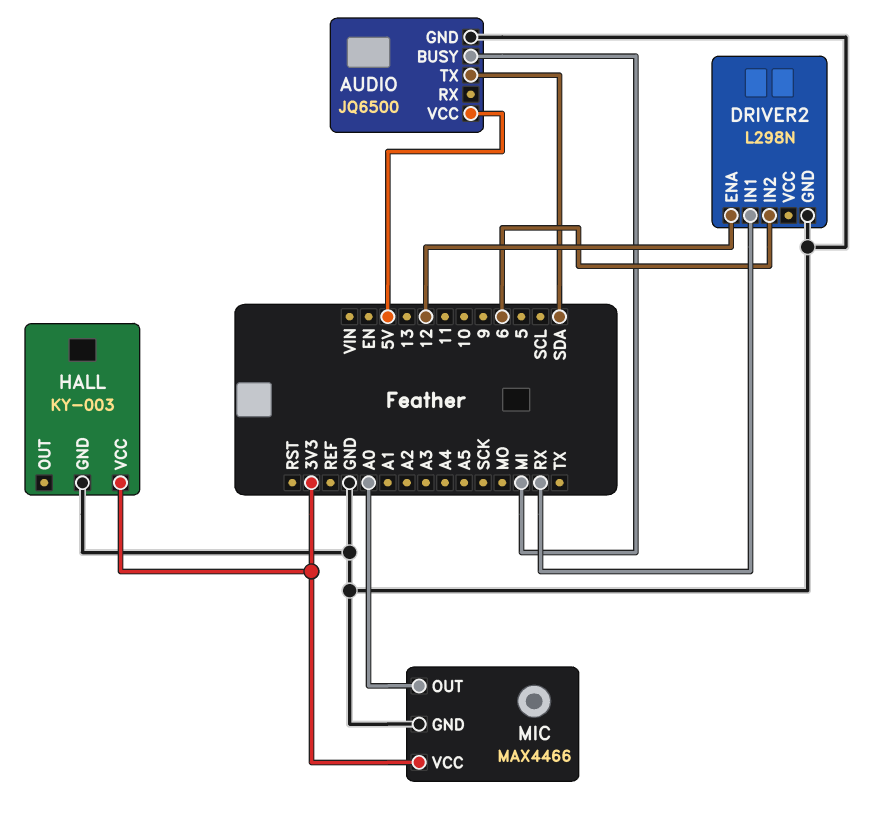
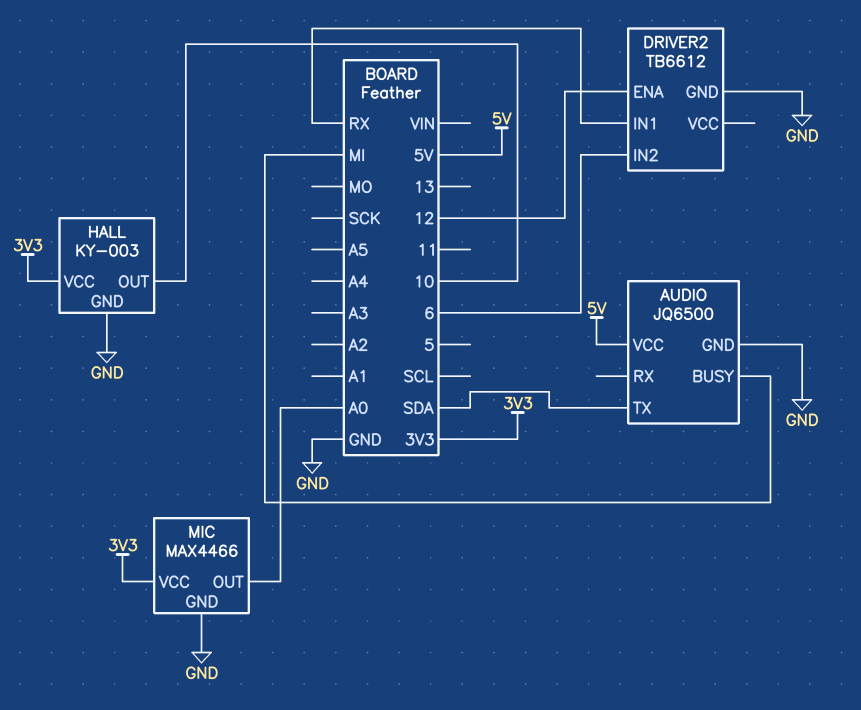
DRIVER2: L298N -> TB6612
HALL pin OUT: none -> 10

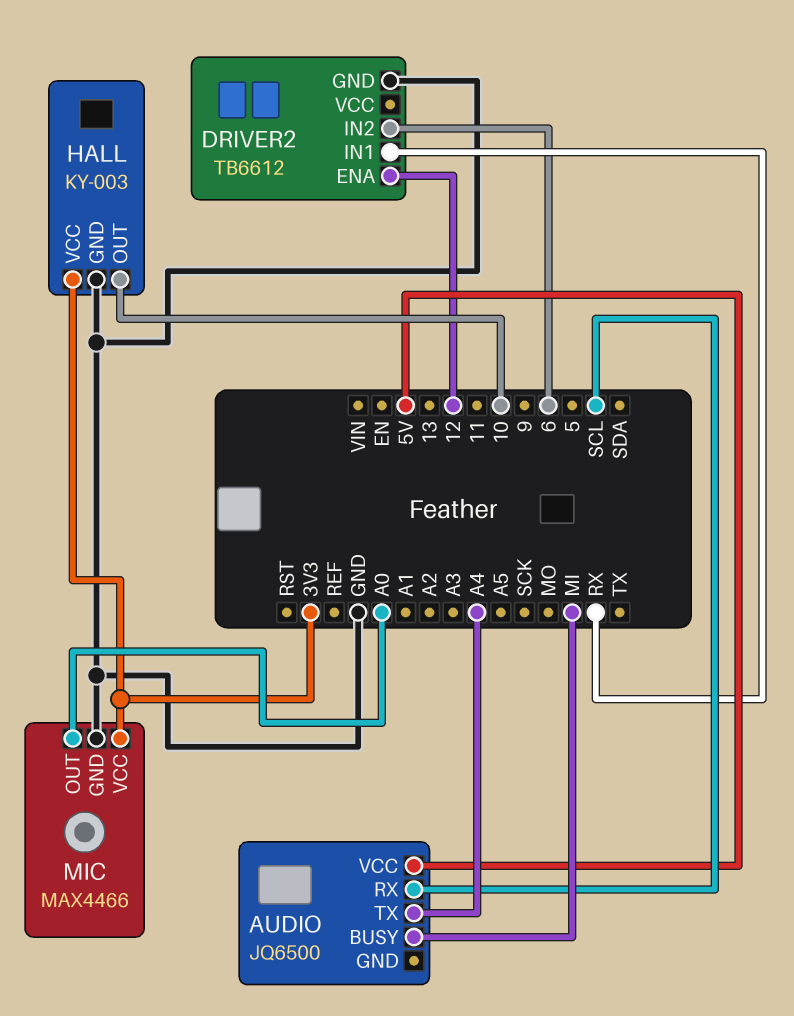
AUDIO pin GND: GND -> none
AUDIO pin RX: none -> SCL
AUDIO pin TX: SDA -> A4

